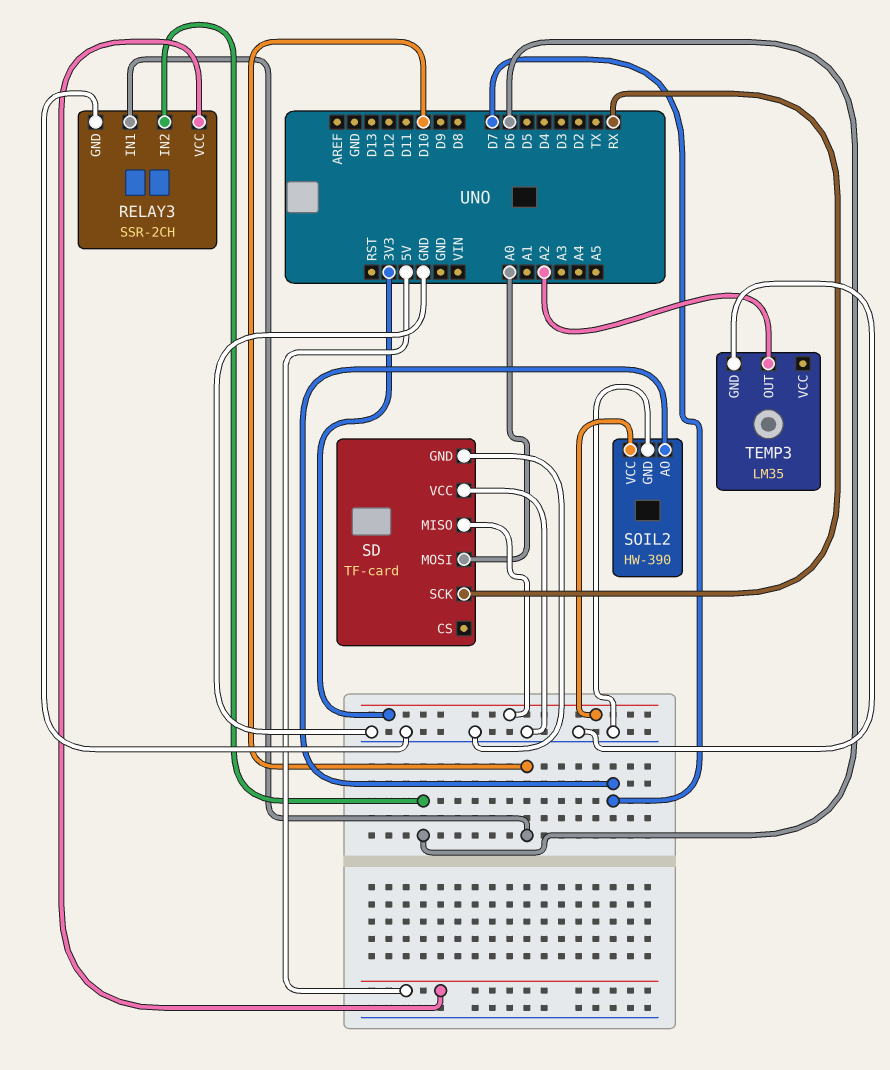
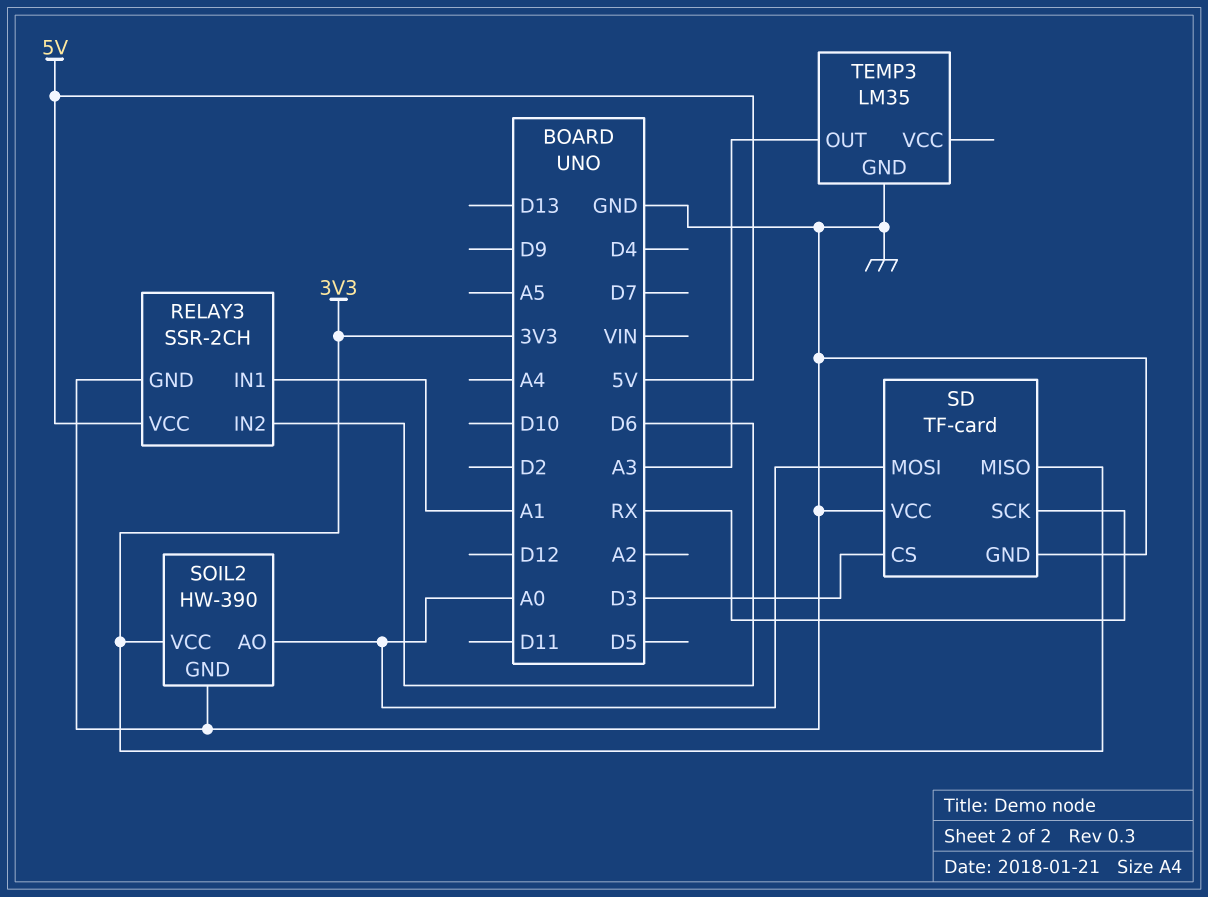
RELAY3 pin IN1: D10 -> A1
SD pin CS: none -> D3
SOIL2 pin AO: D7 -> A0
TEMP3 pin OUT: A2 -> A3

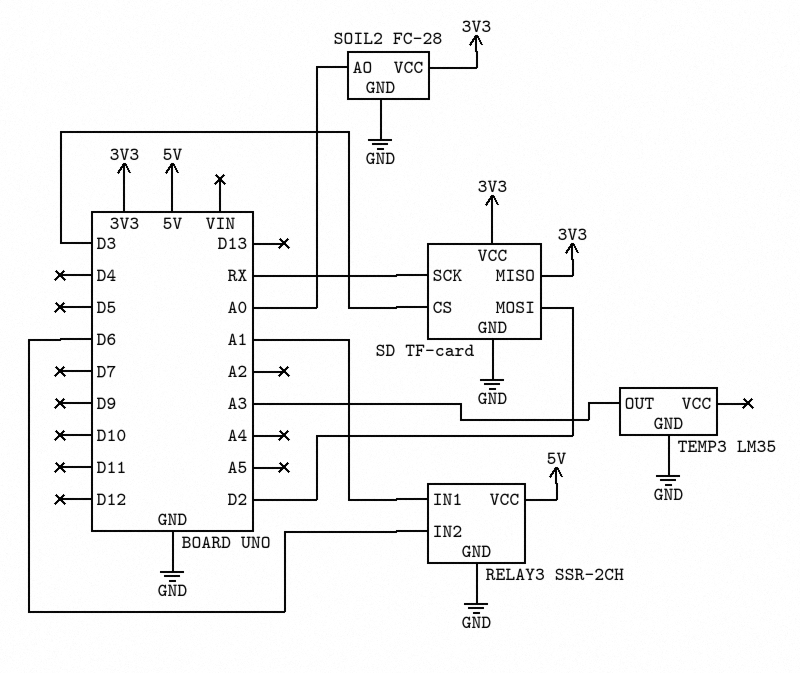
SD pin MOSI: A0 -> D2
SD pin VCC: GND -> 3V3
SOIL2: HW-390 -> FC-28

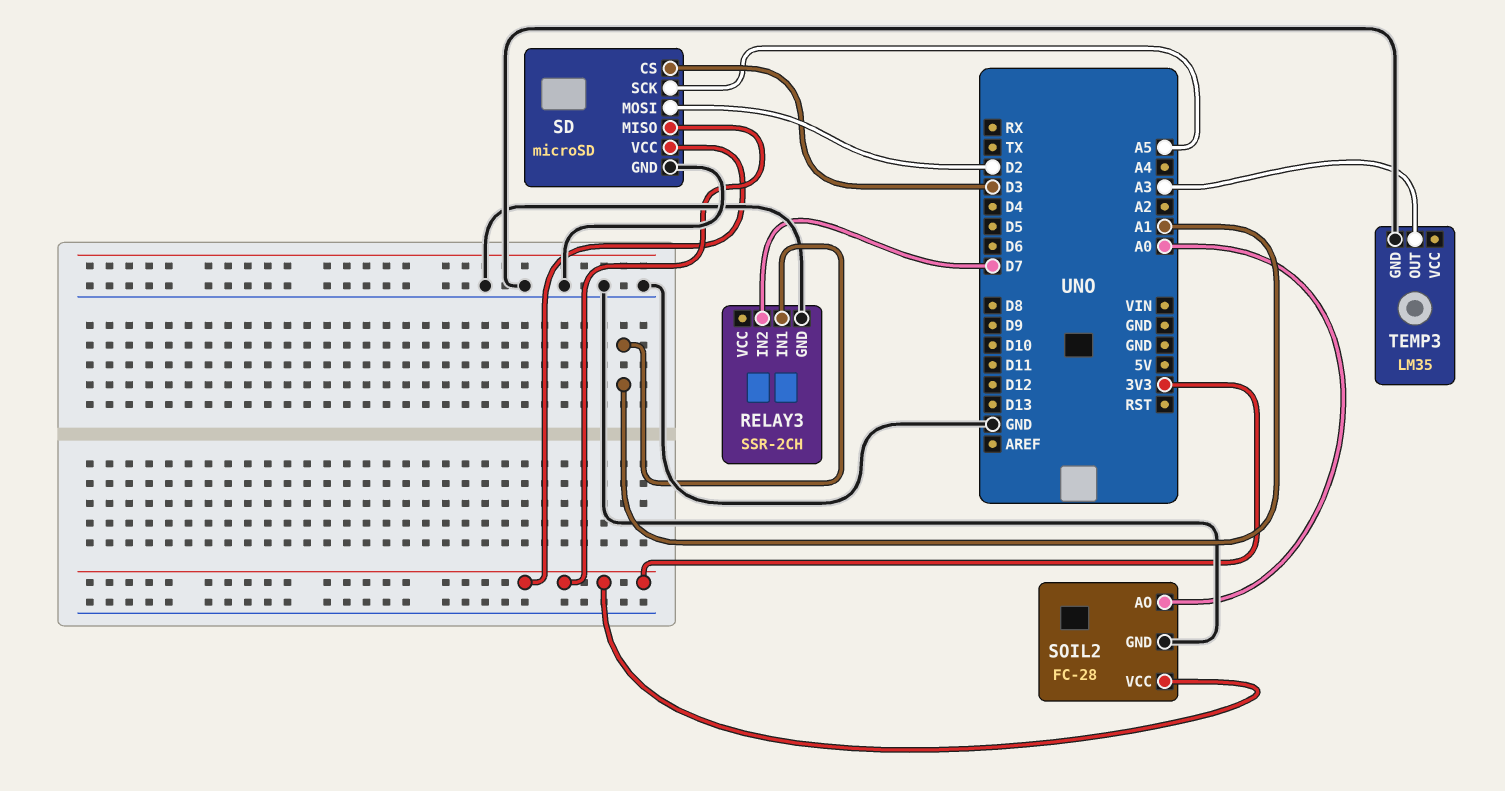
RELAY3 pin IN2: D6 -> D7
RELAY3 pin VCC: 5V -> none
SD: TF-card -> microSD
SD pin SCK: RX -> A5

